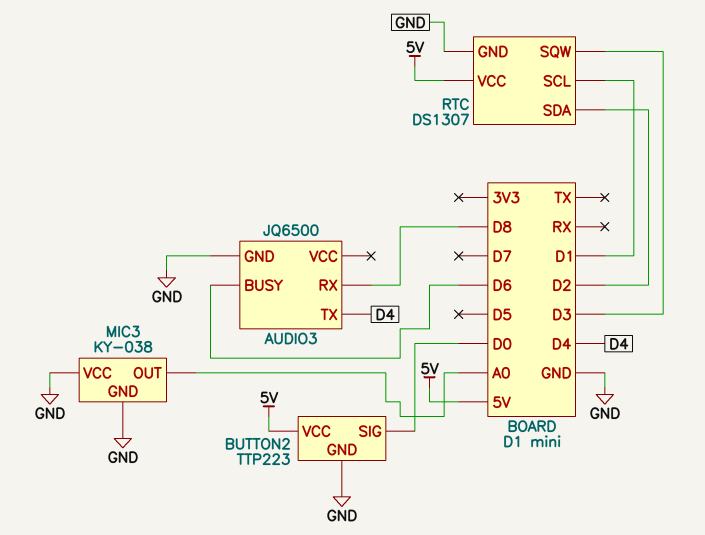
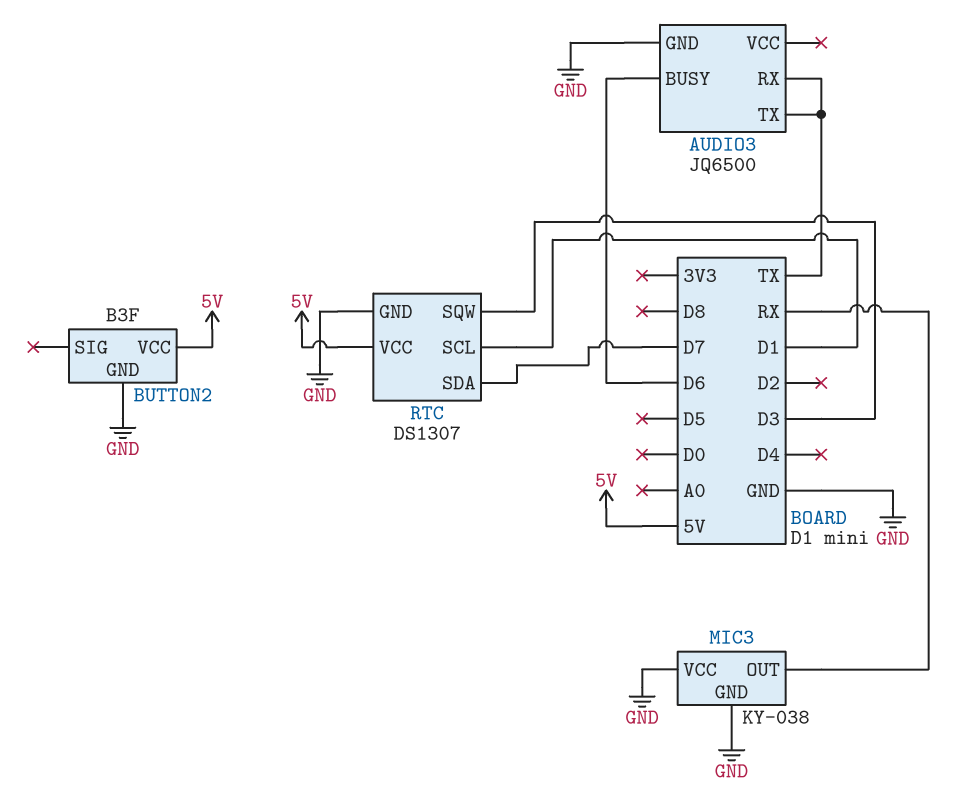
AUDIO3 pin RX: D8 -> TX
AUDIO3 pin TX: D4 -> TX
BUTTON2: TTP223 -> B3F
BUTTON2 pin SIG: D0 -> none
MIC3 pin OUT: A0 -> RX
RTC pin SDA: D2 -> D7

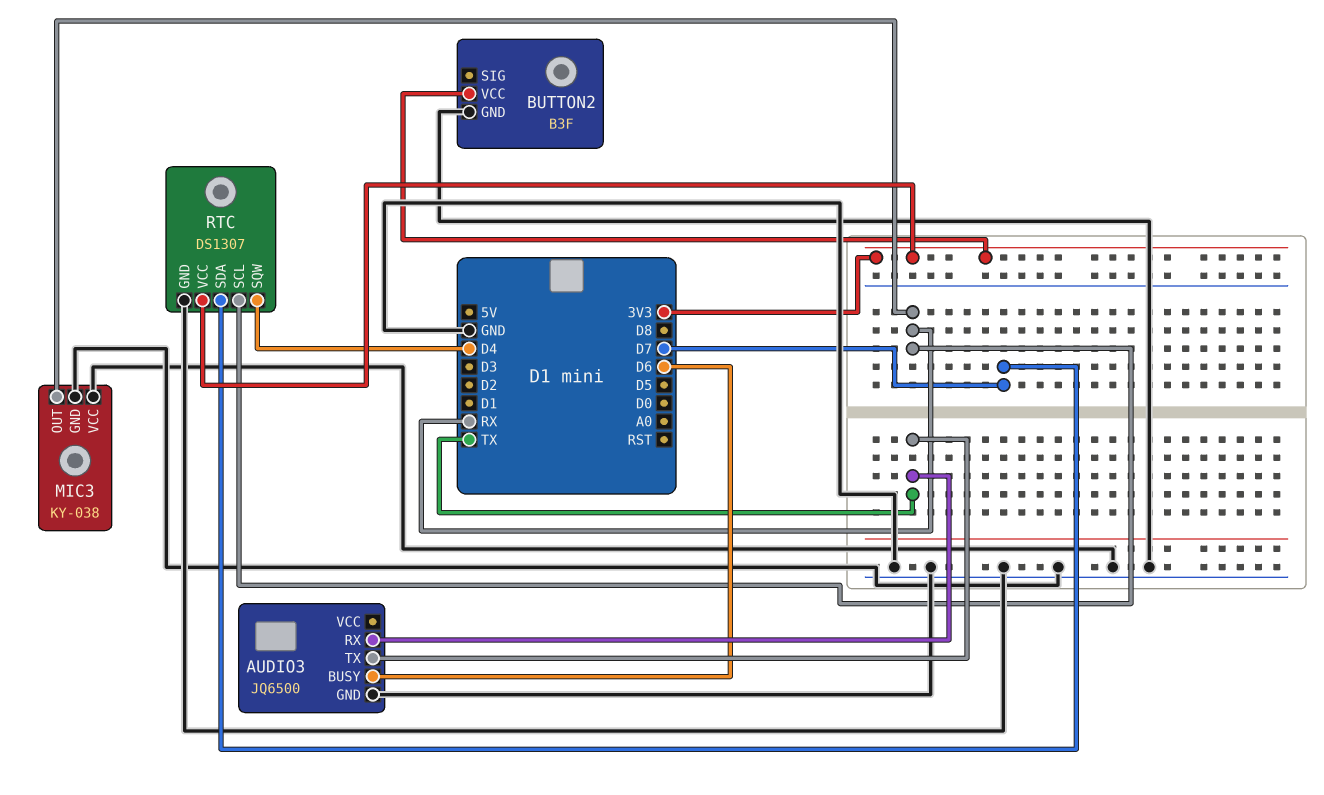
BUTTON2 pin VCC: 5V -> 3V3
RTC pin SCL: D1 -> RX
RTC pin SQW: D3 -> D4
RTC pin VCC: 5V -> 3V3

